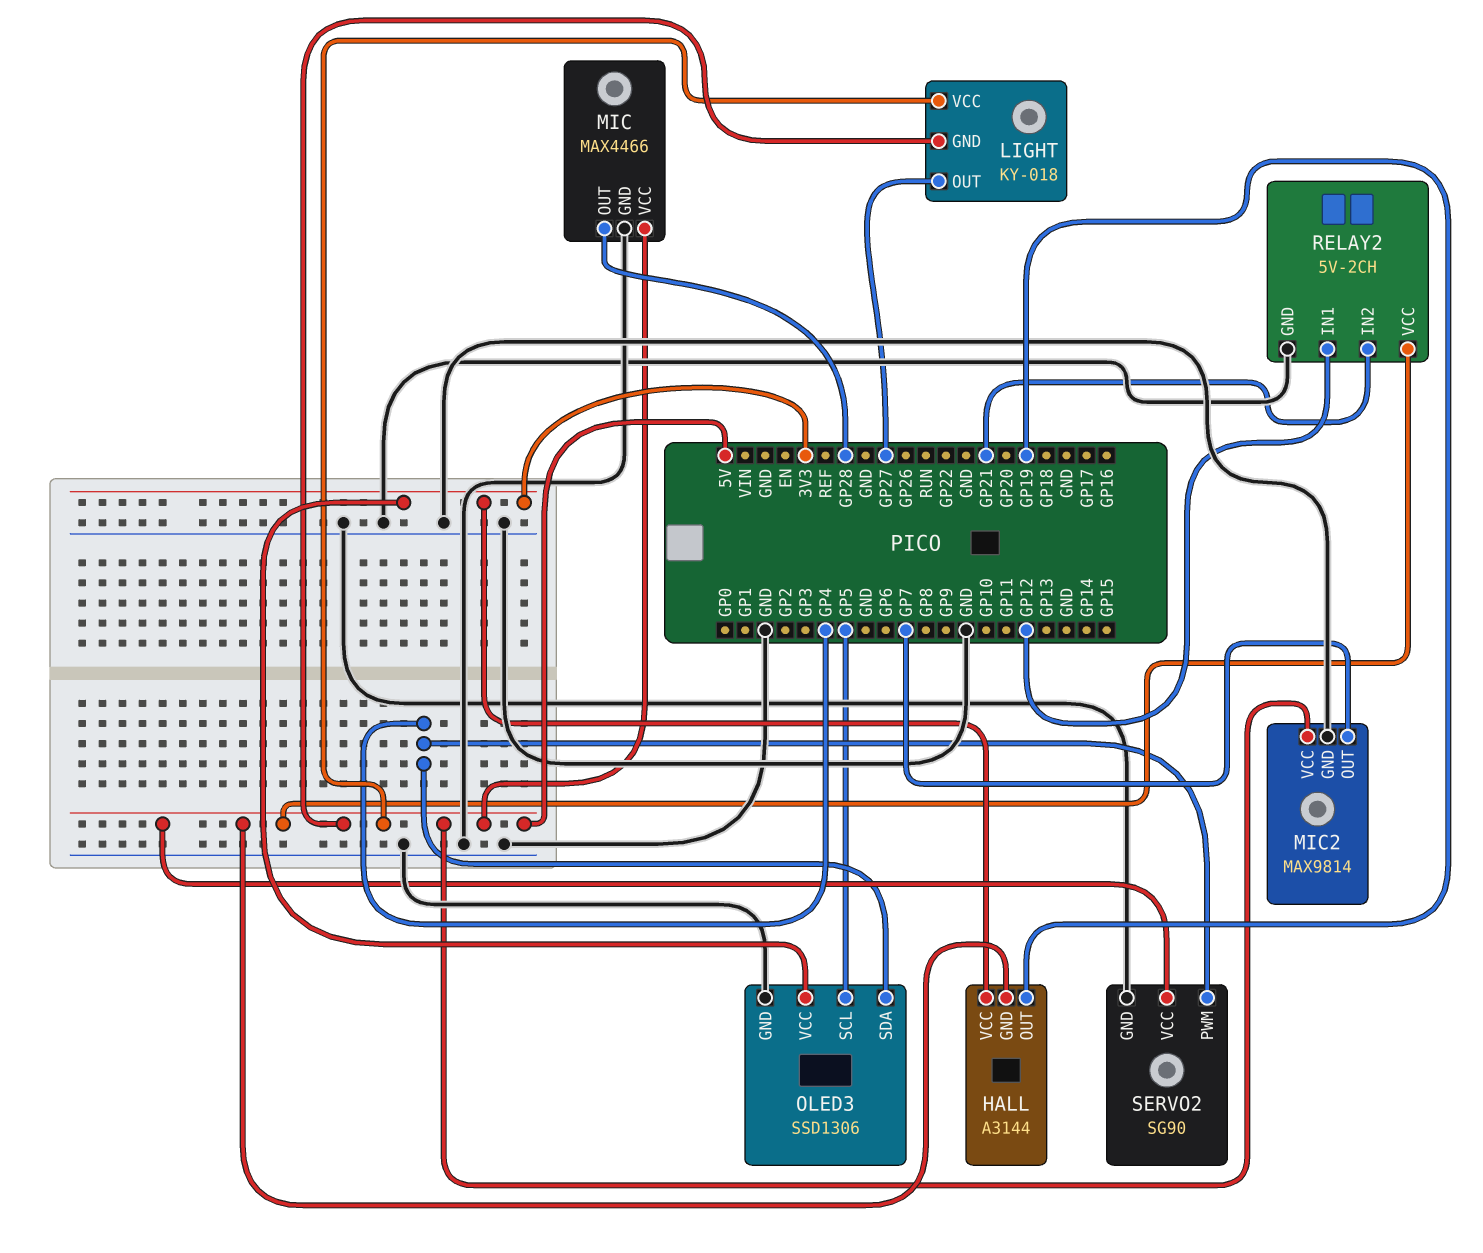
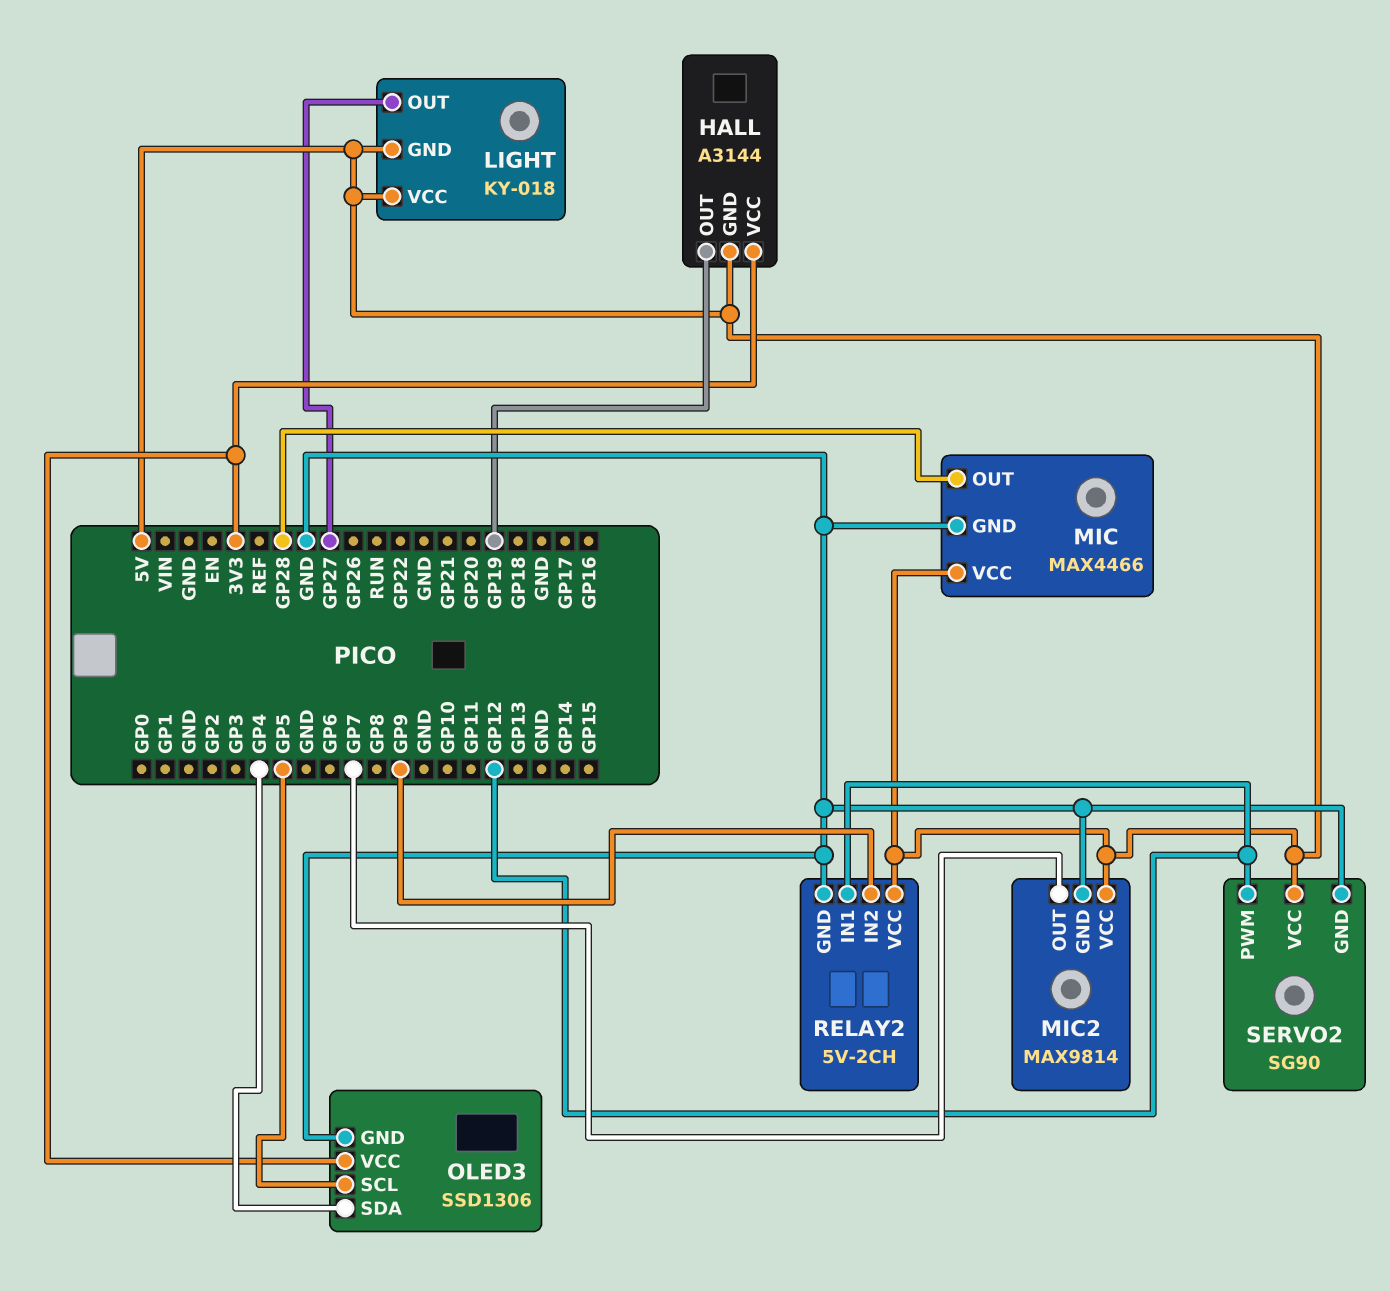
RELAY2 pin IN2: GP21 -> GP9
SERVO2 pin PWM: GP4 -> GP12

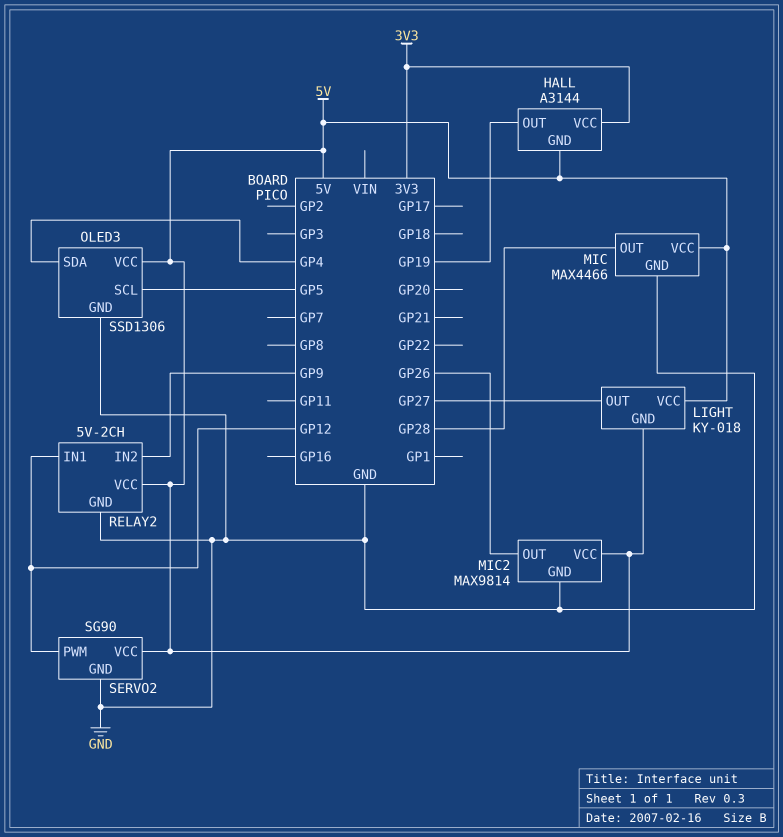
MIC2 pin OUT: GP7 -> GP26
OLED3 pin VCC: 3V3 -> 5V

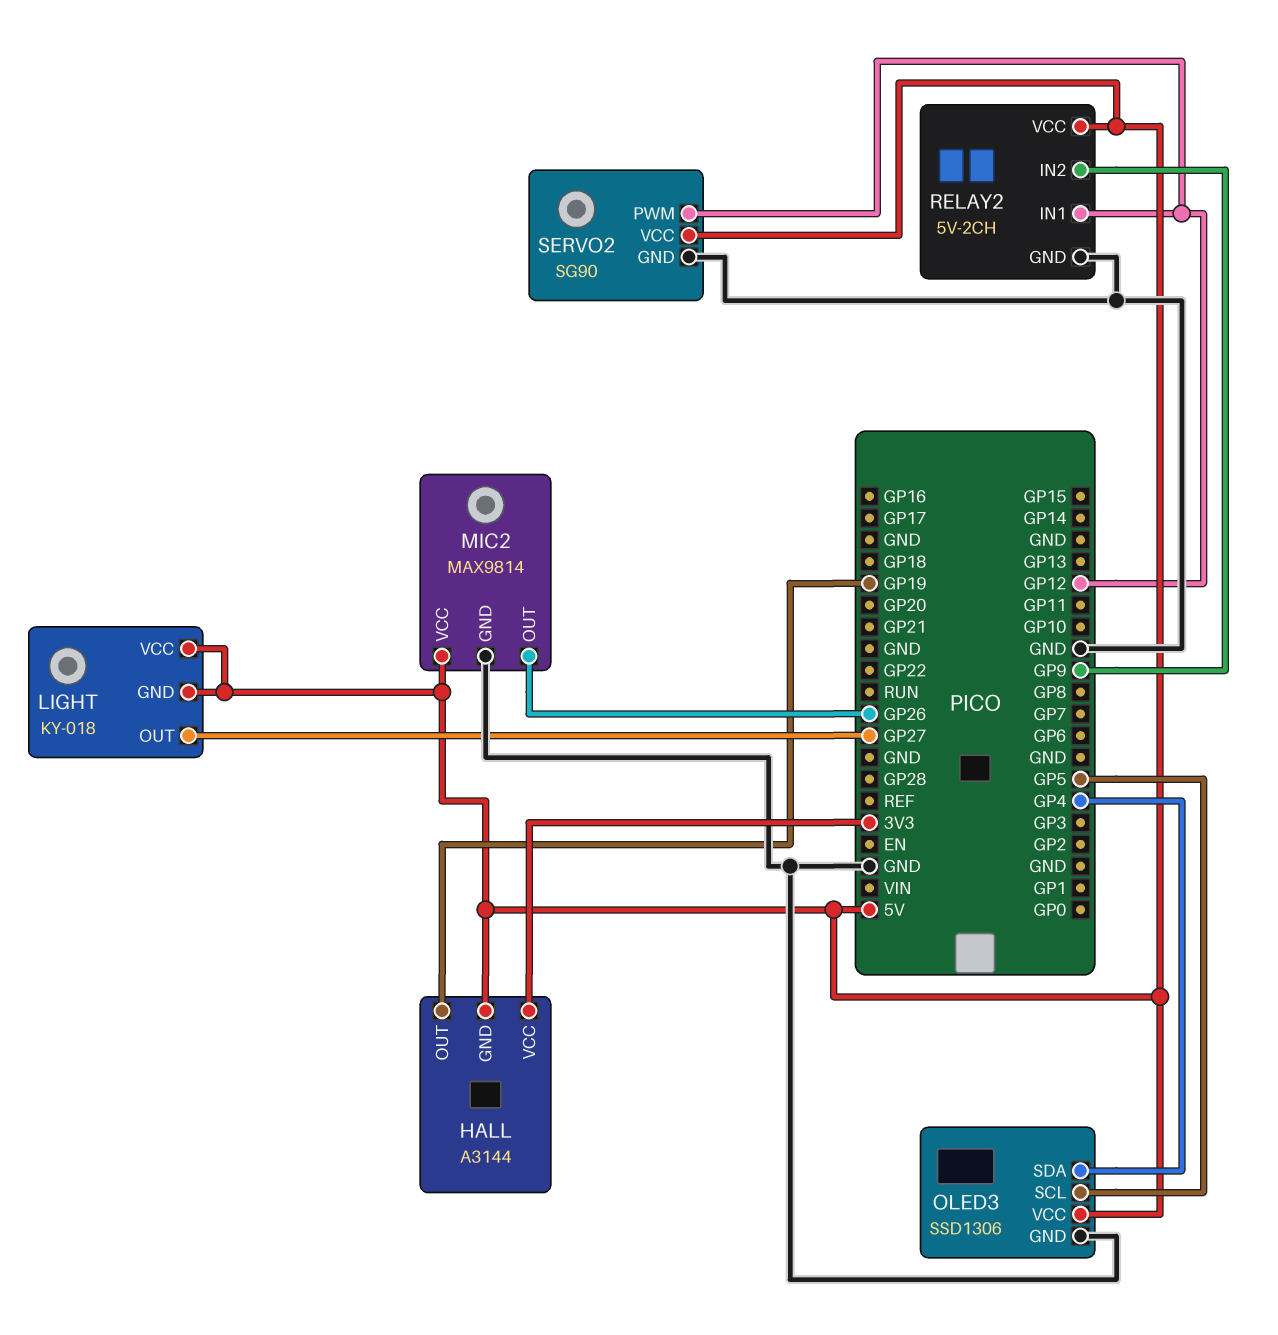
MIC: MAX4466 -> none
MIC pin GND: GND -> none
MIC pin OUT: GP28 -> none
MIC pin VCC: 5V -> none

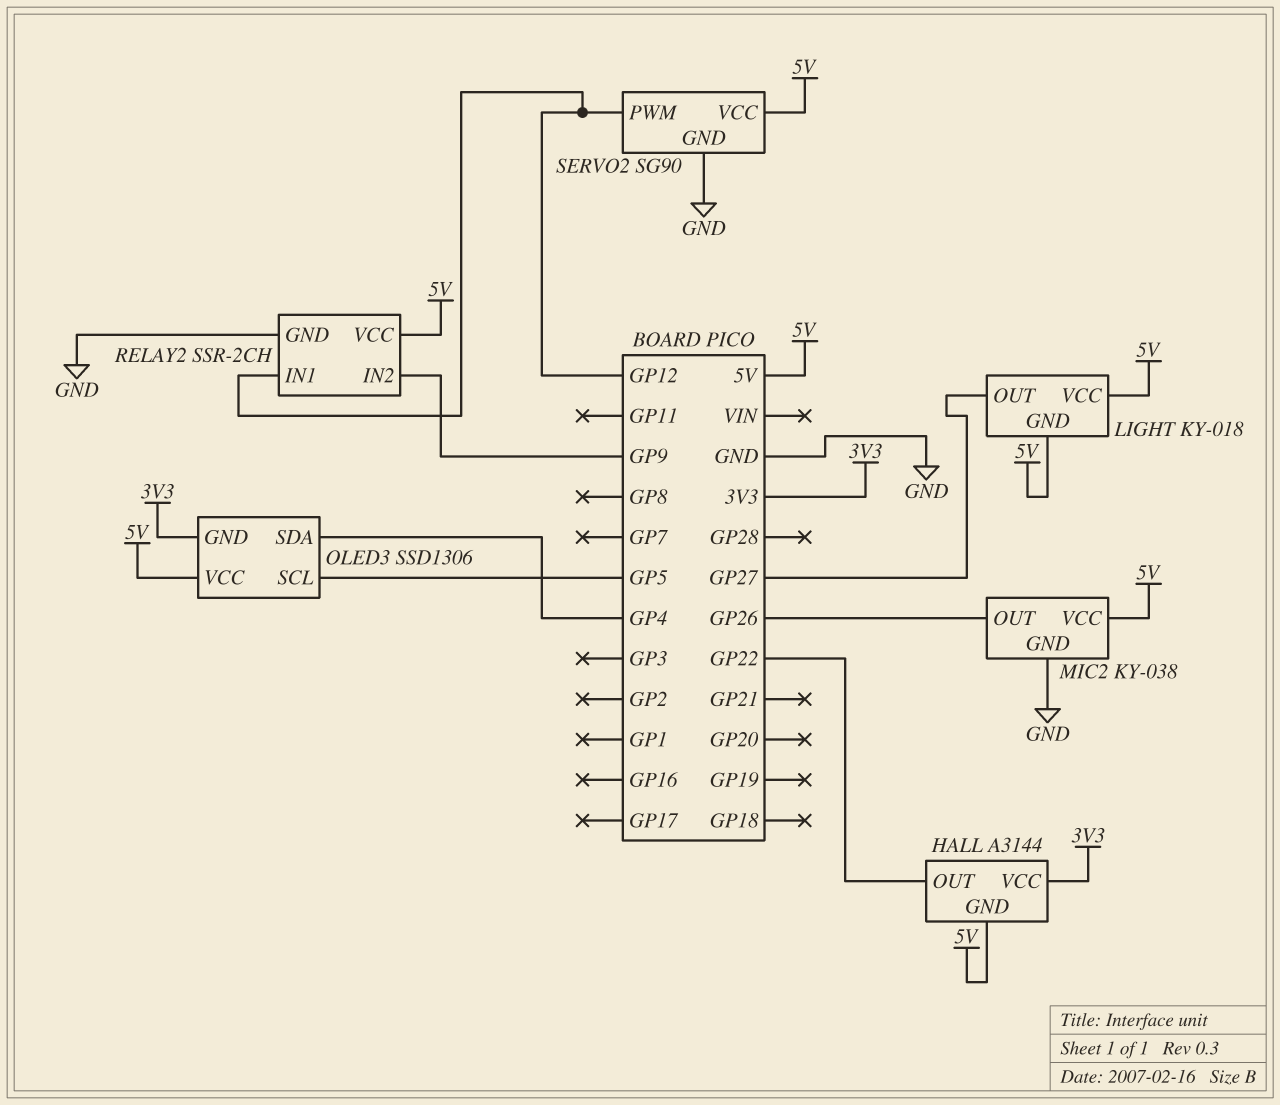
HALL pin OUT: GP19 -> GP22
MIC2: MAX9814 -> KY-038
OLED3 pin GND: GND -> 3V3
RELAY2: 5V-2CH -> SSR-2CH

